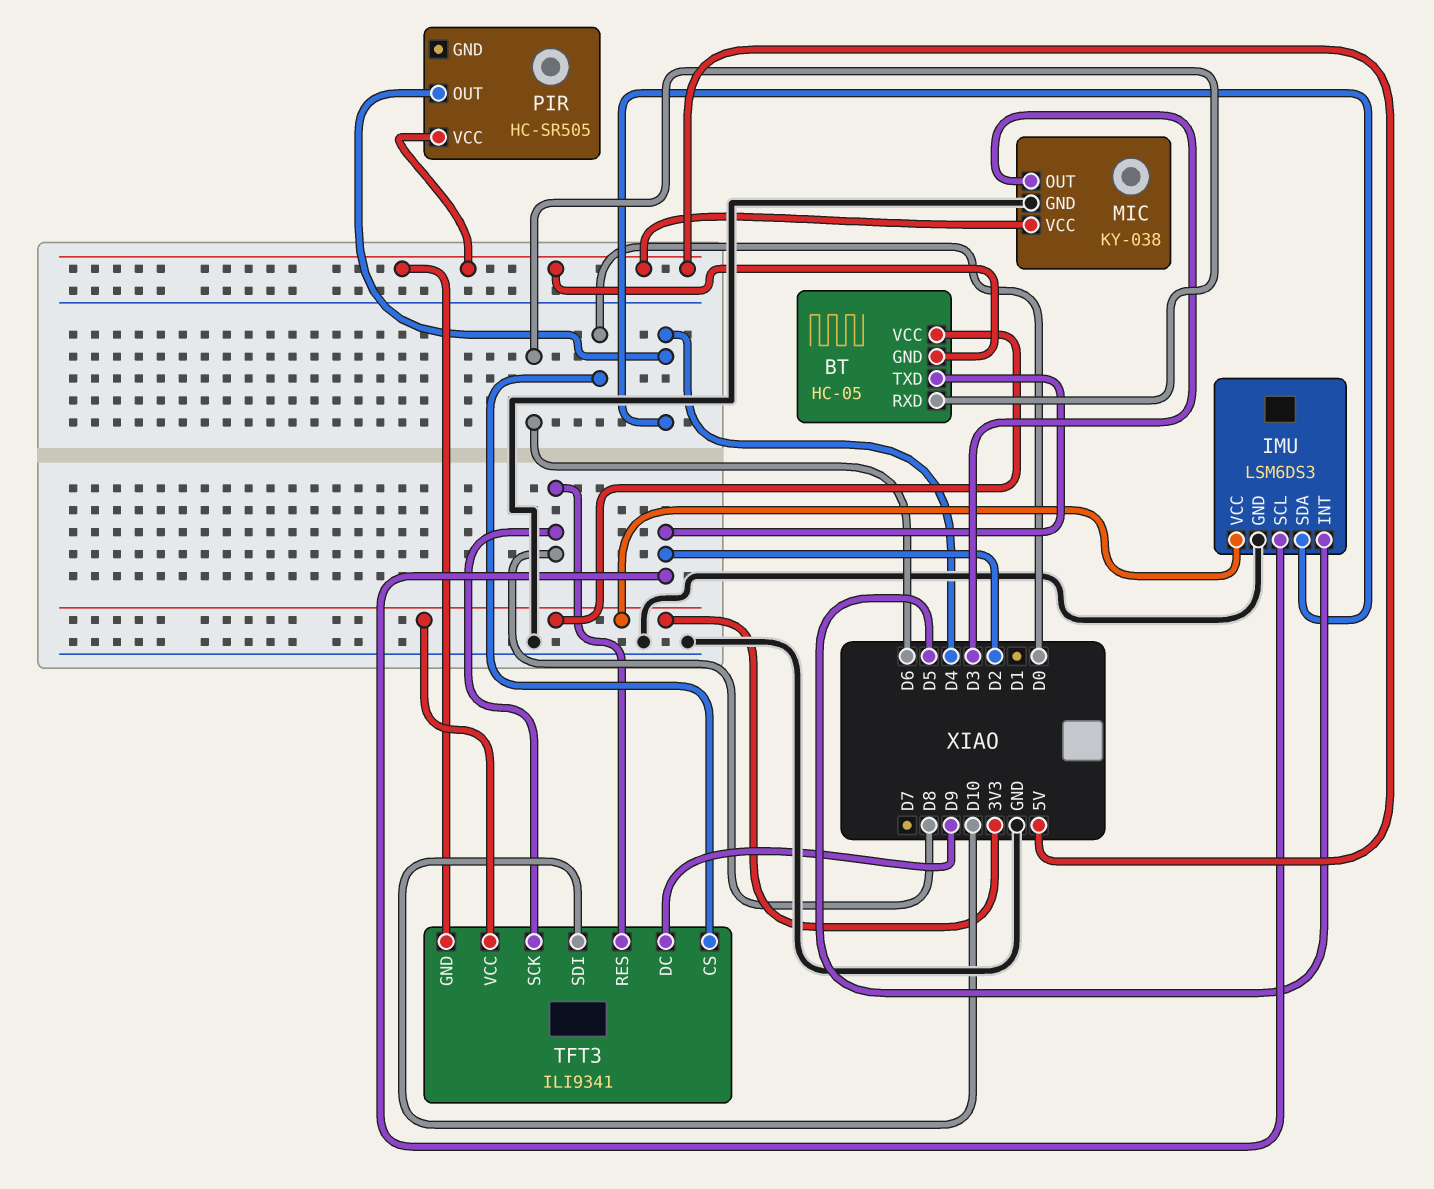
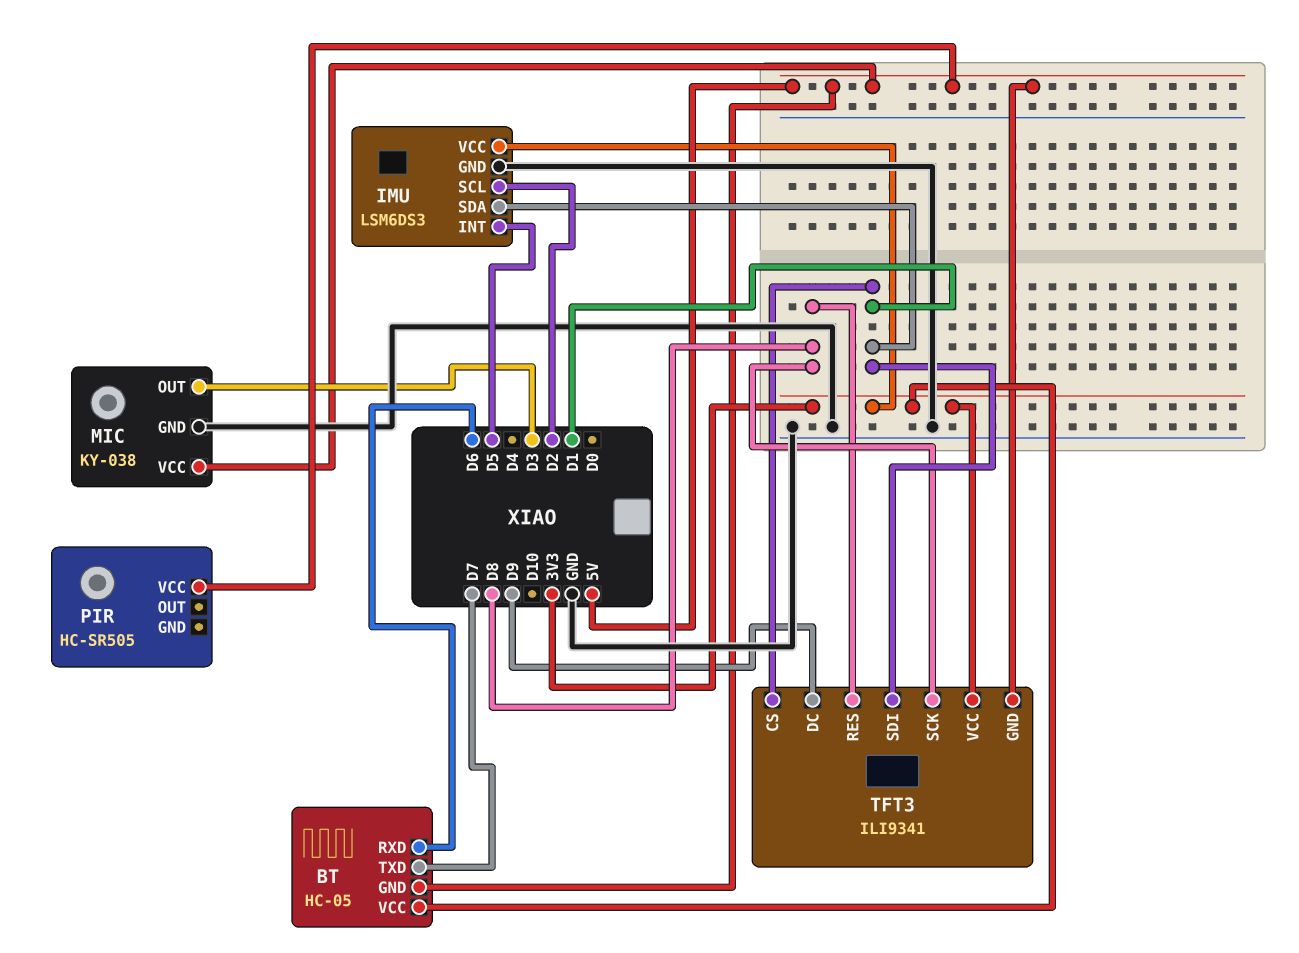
BT pin TXD: D2 -> D7
IMU pin SDA: D4 -> D1
PIR pin OUT: D4 -> none
TFT3 pin CS: D0 -> D1
TFT3 pin SDI: D10 -> D1

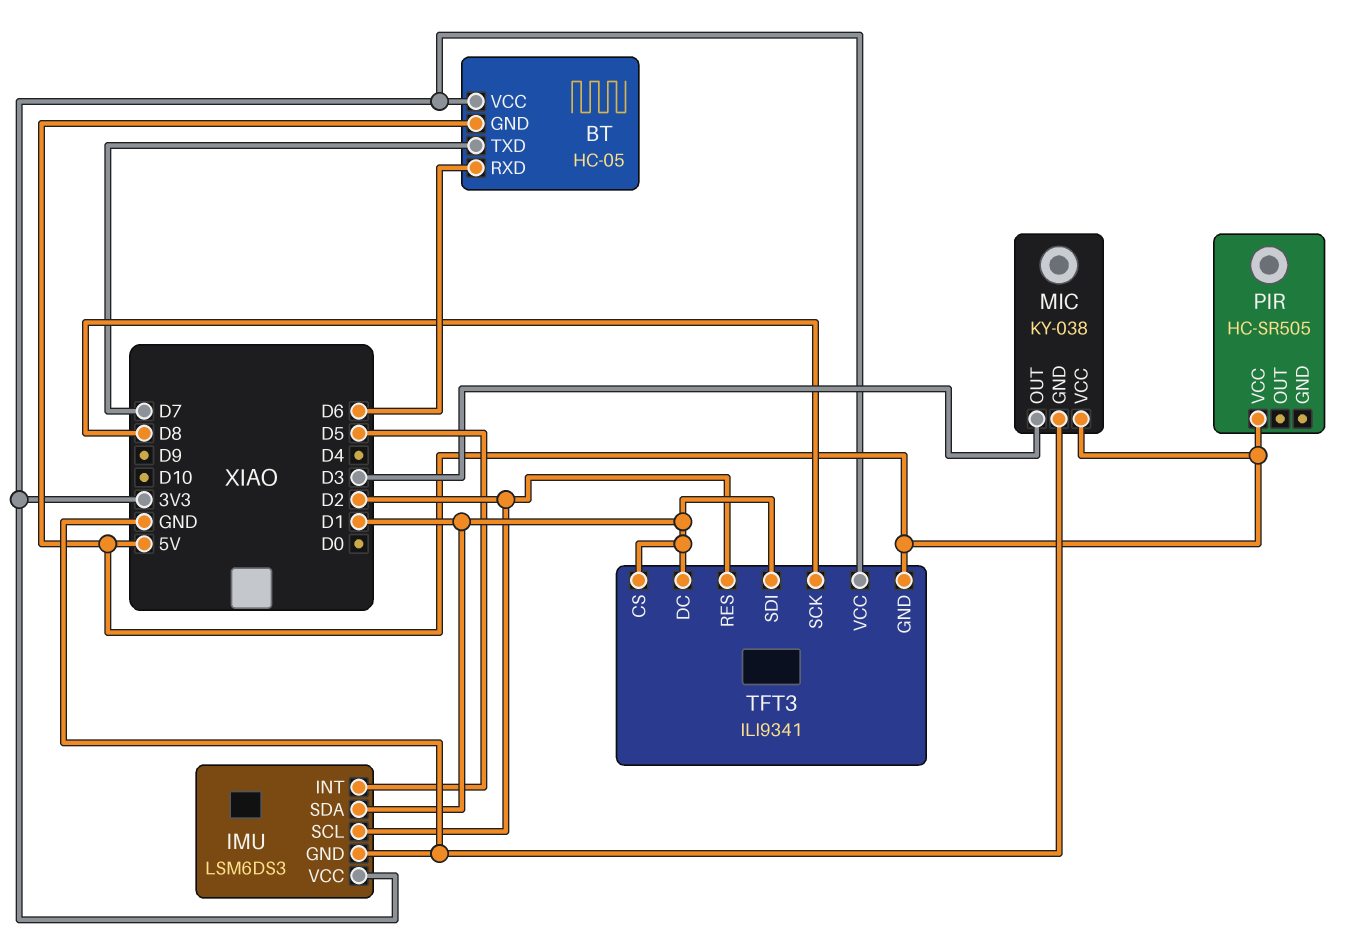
TFT3 pin DC: D9 -> D1
TFT3 pin RES: D8 -> D2

